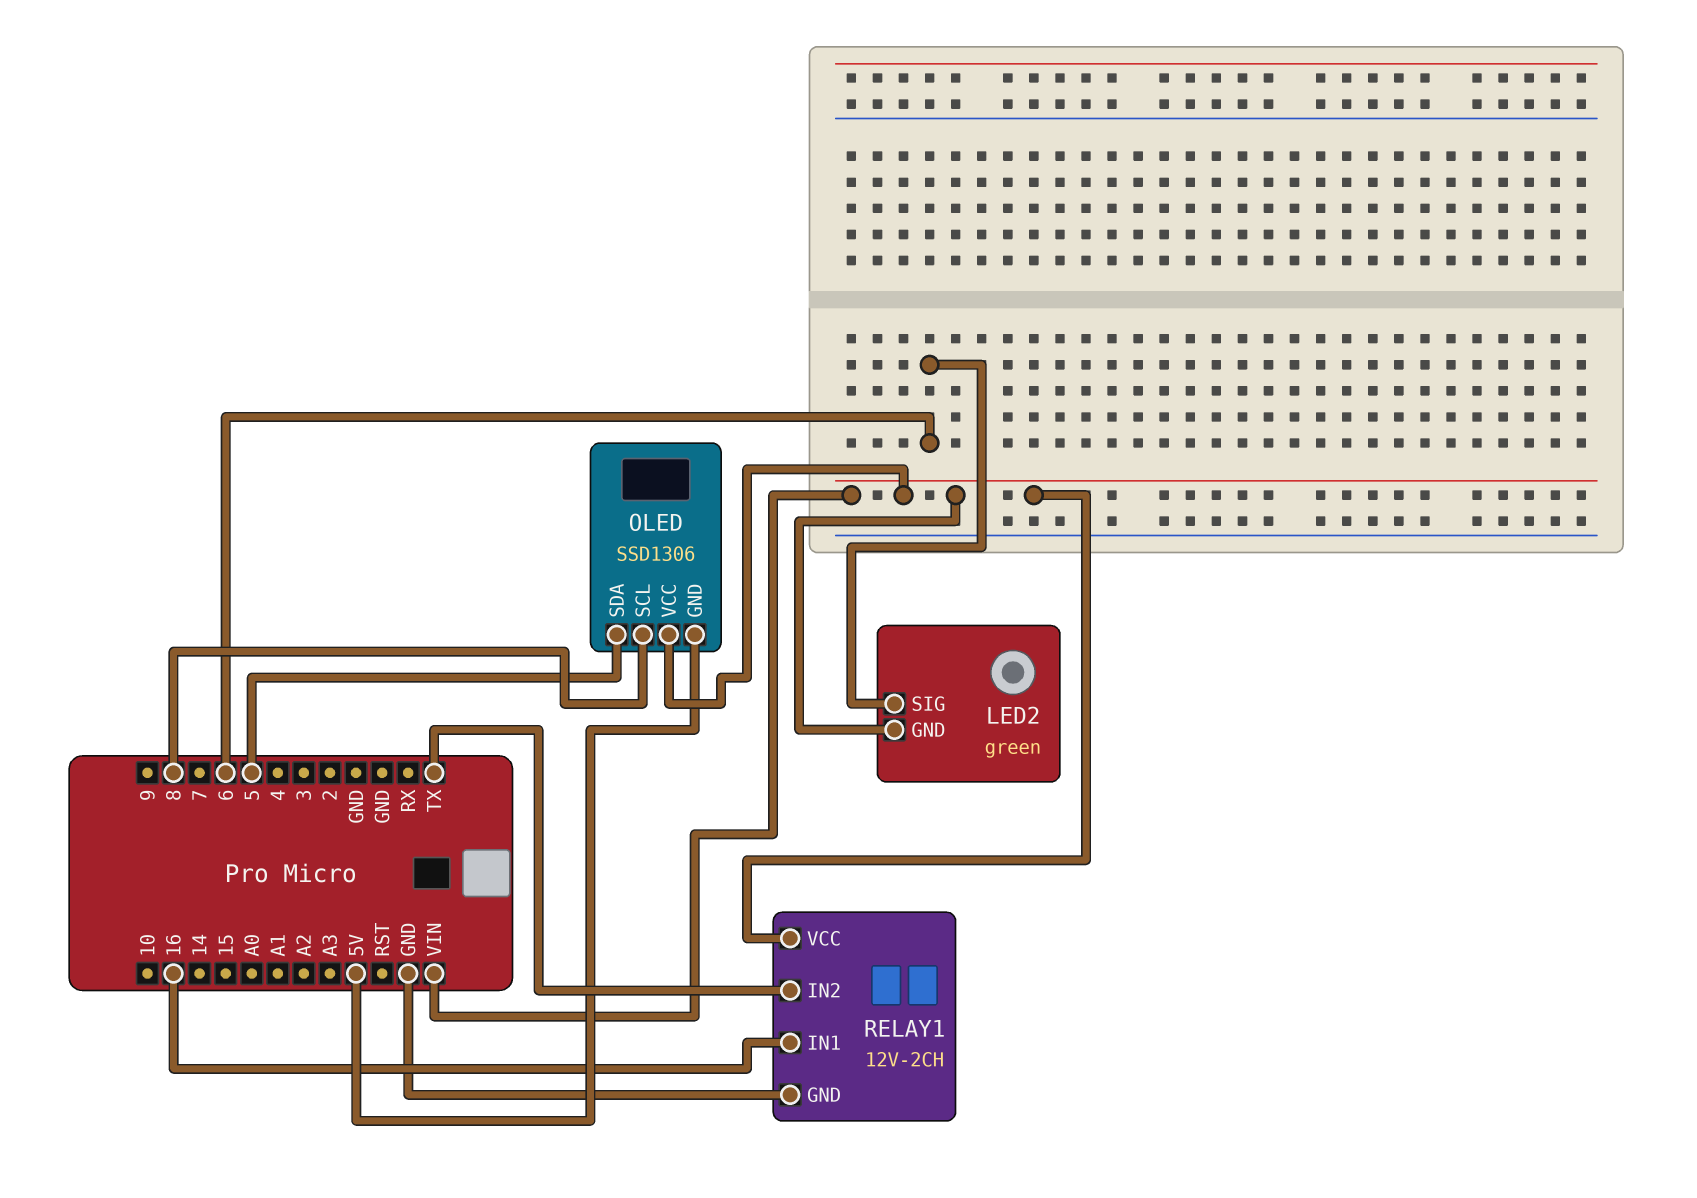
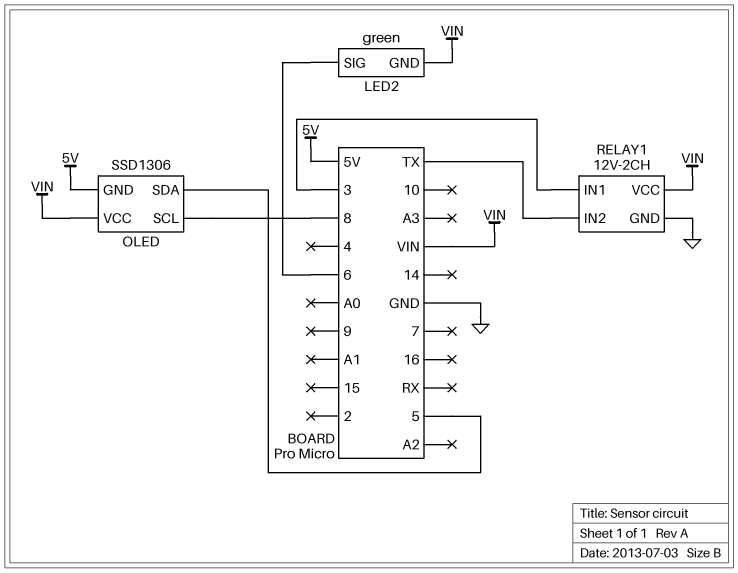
RELAY1 pin IN1: 16 -> 3

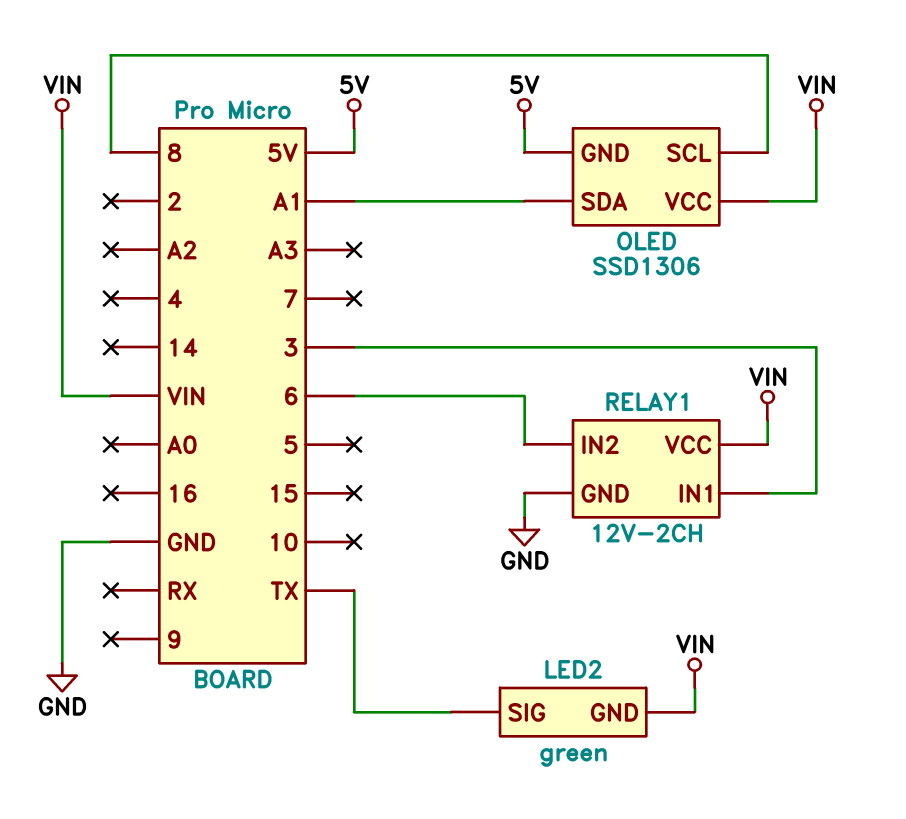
LED2 pin SIG: 6 -> TX
OLED pin SDA: 5 -> A1
RELAY1 pin IN2: TX -> 6

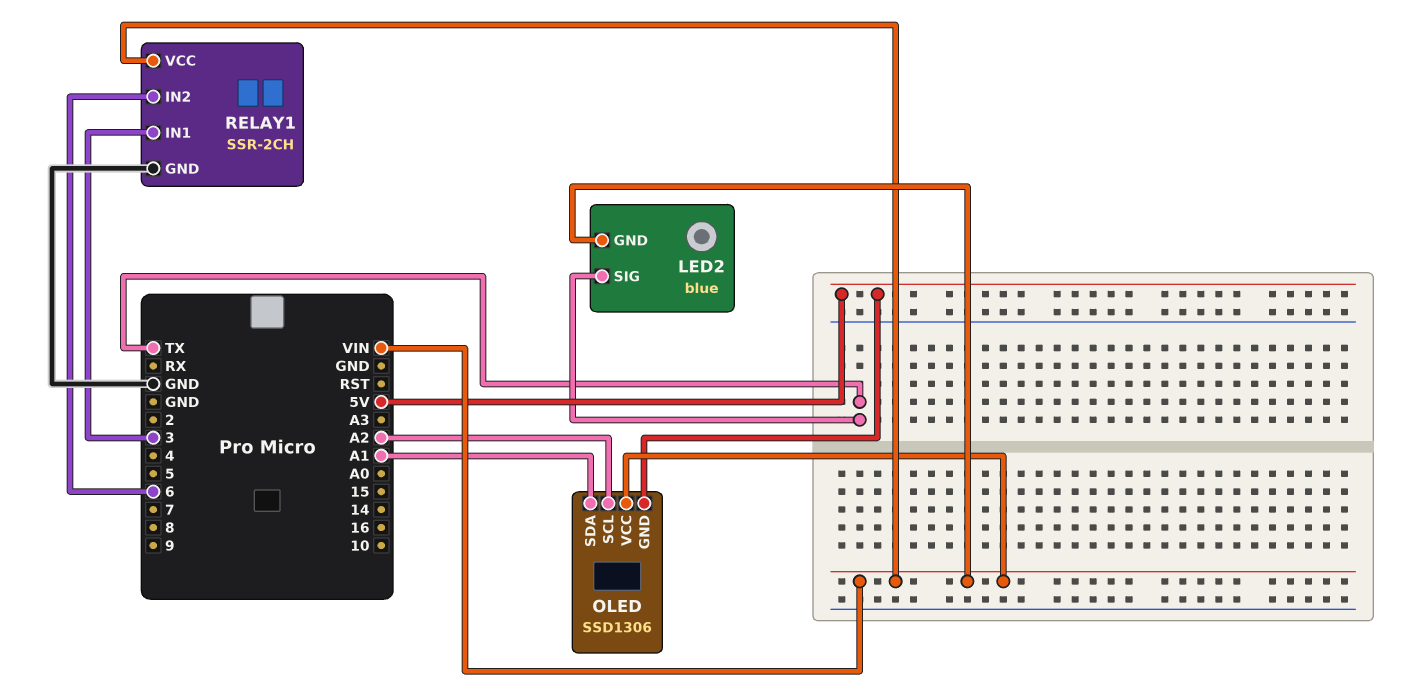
LED2: green -> blue
OLED pin SCL: 8 -> A2
RELAY1: 12V-2CH -> SSR-2CH

